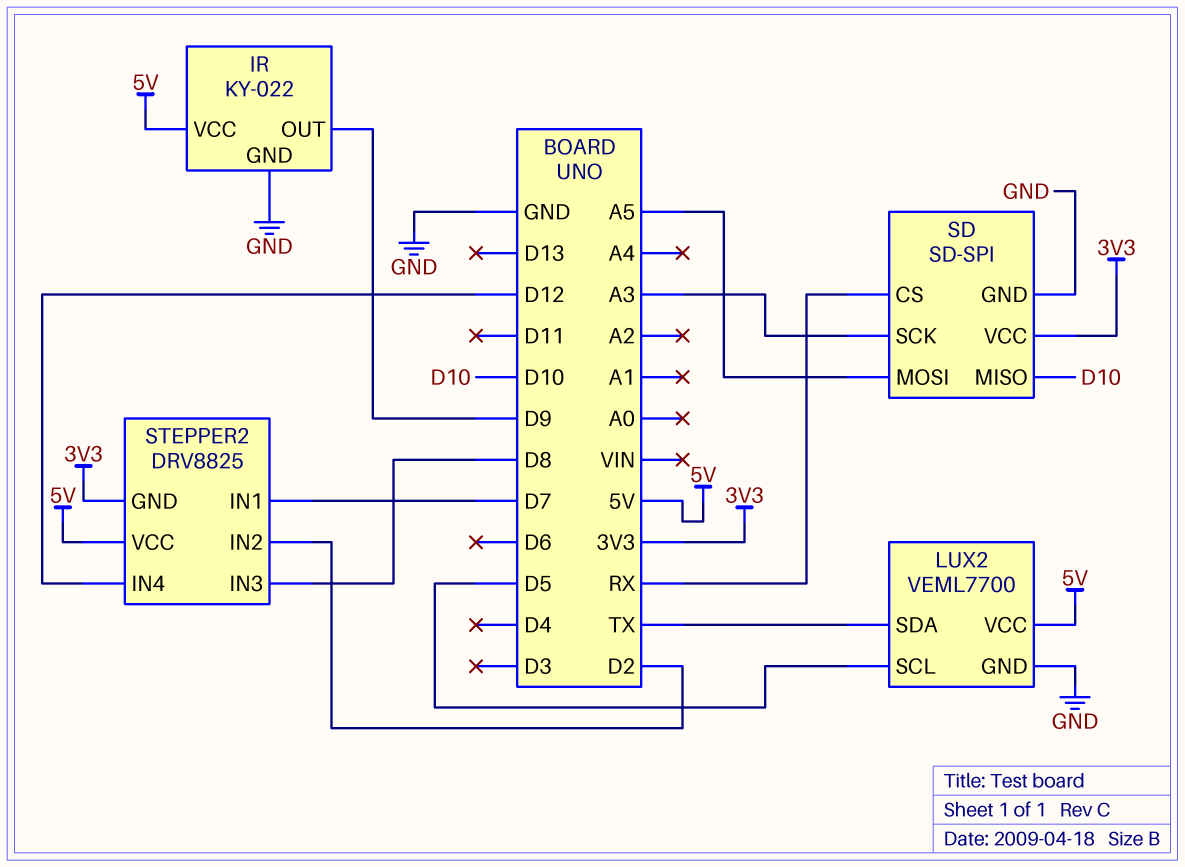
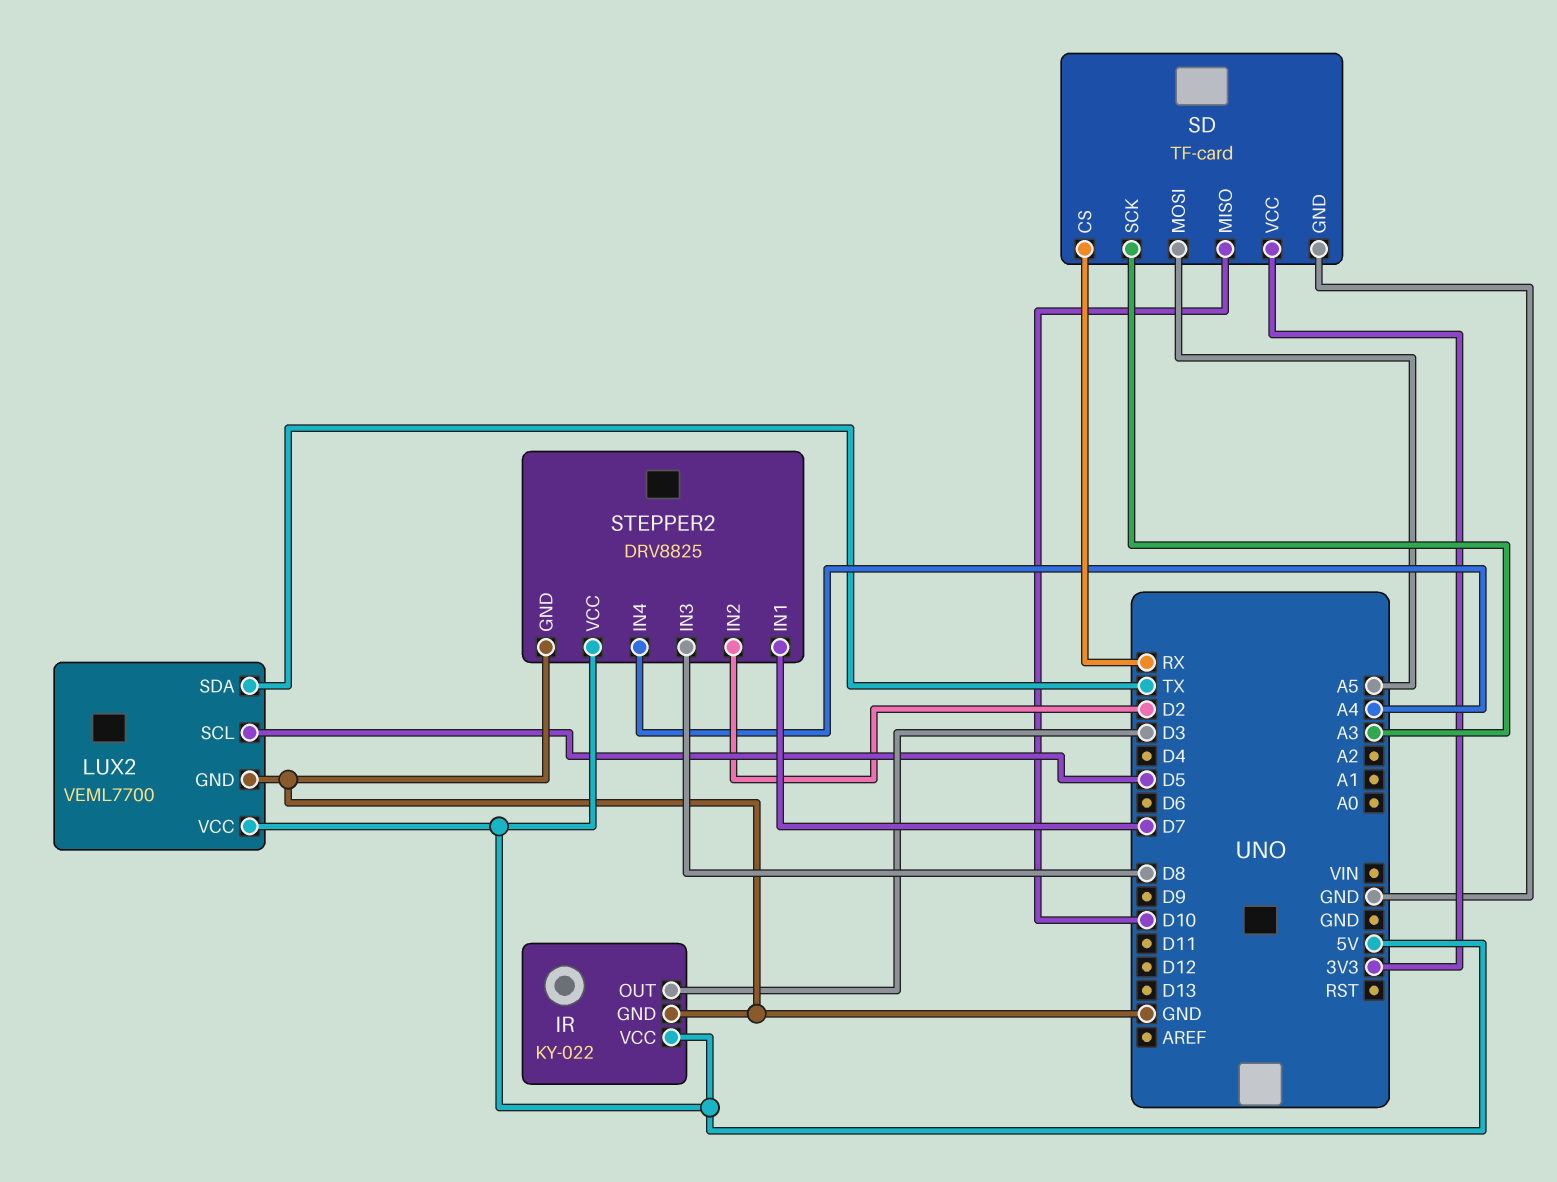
IR pin OUT: D9 -> D3
SD: SD-SPI -> TF-card
STEPPER2 pin GND: 3V3 -> GND
STEPPER2 pin IN4: D12 -> A4

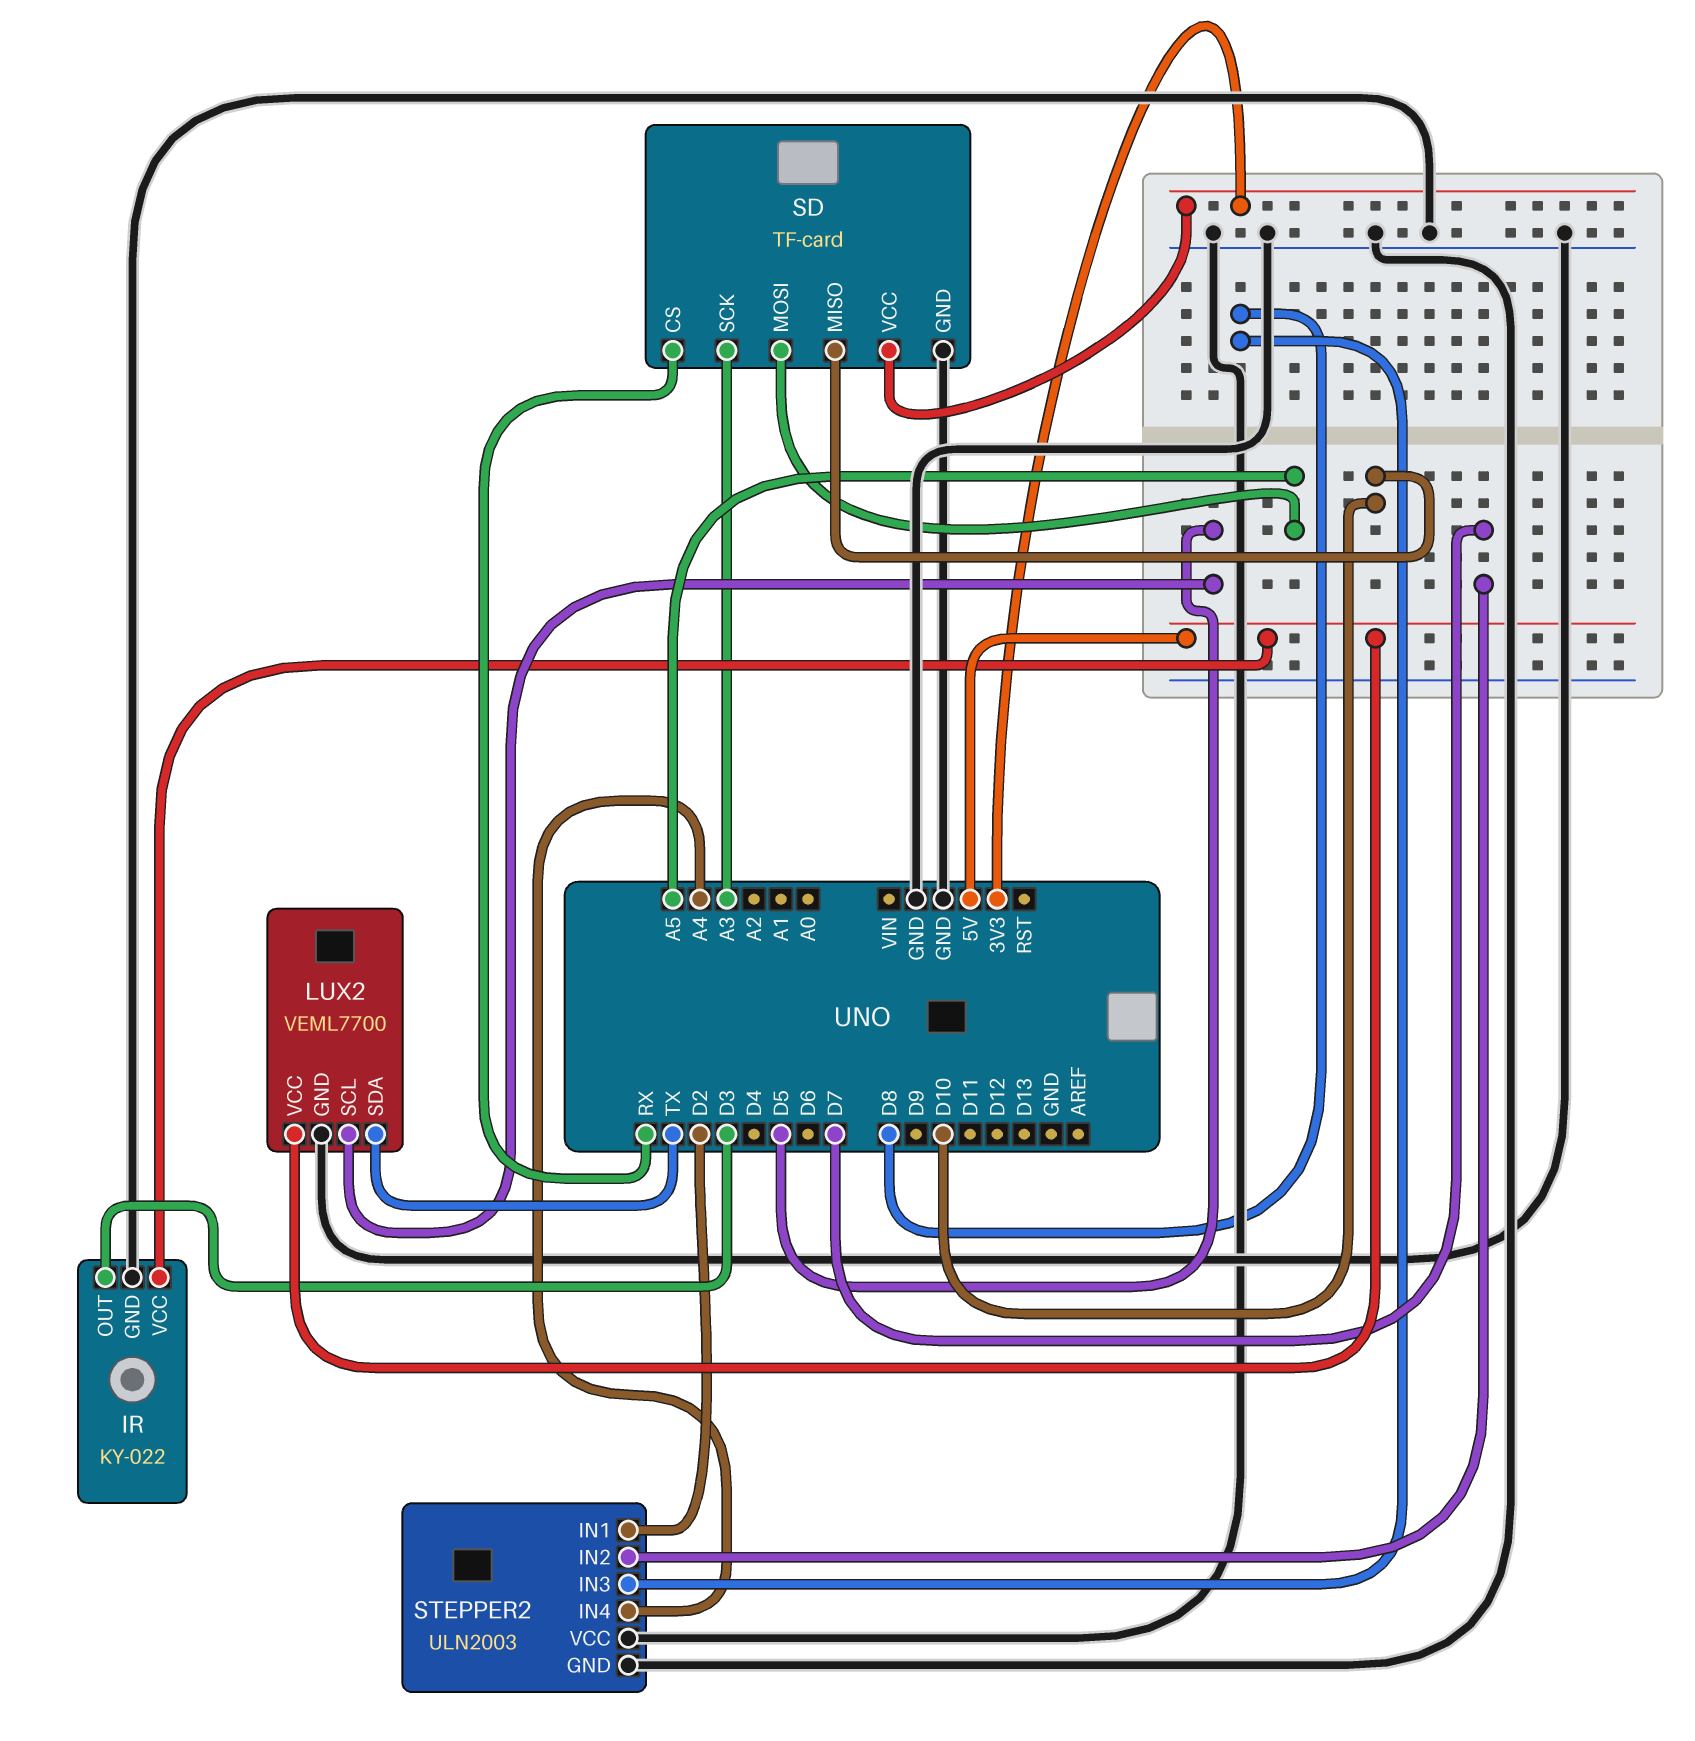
STEPPER2: DRV8825 -> ULN2003
STEPPER2 pin IN1: D7 -> D2
STEPPER2 pin IN2: D2 -> D7
STEPPER2 pin VCC: 5V -> GND

